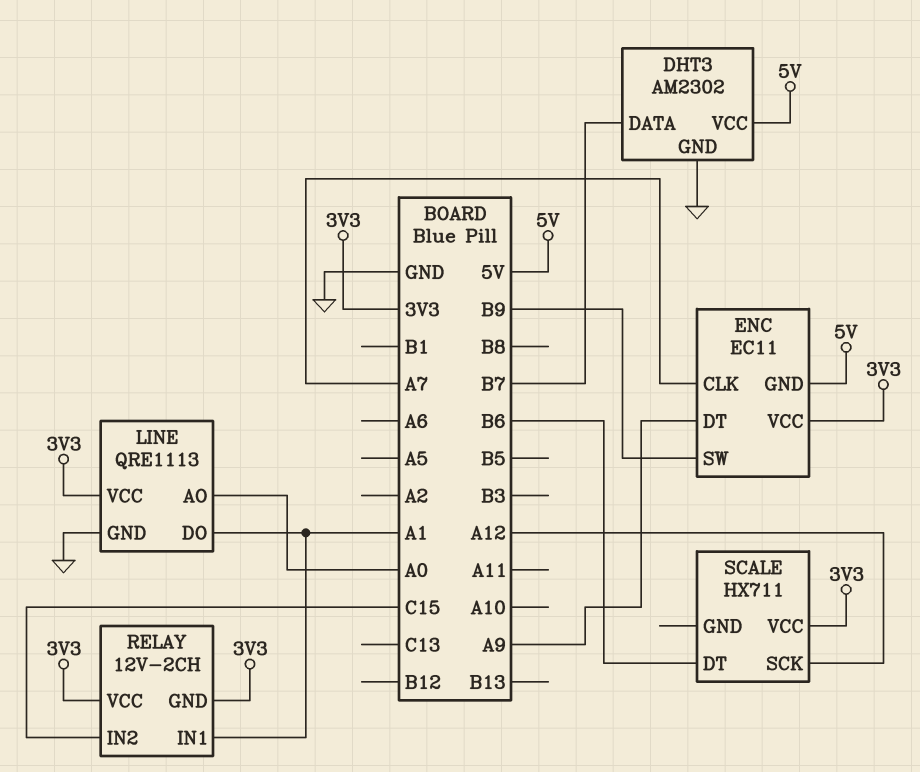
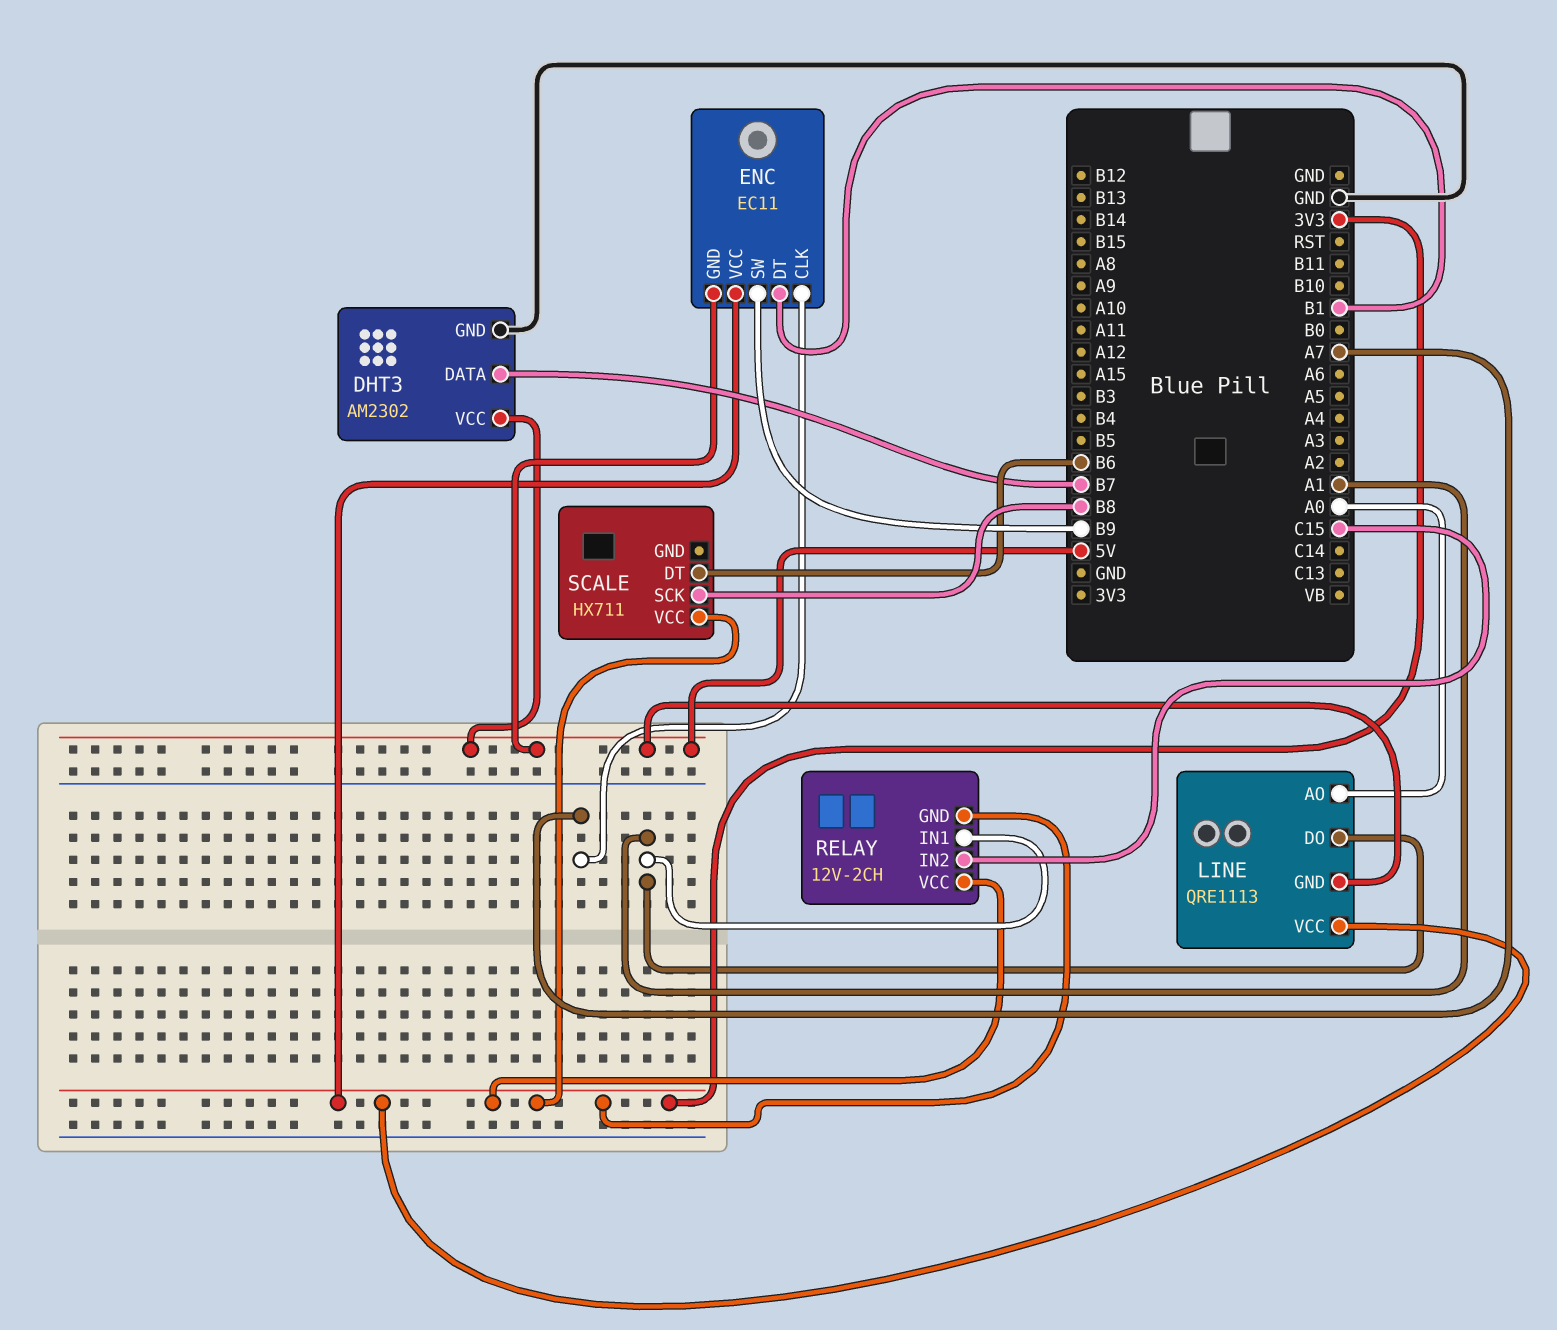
ENC pin DT: A9 -> B1
LINE pin GND: GND -> 5V
SCALE pin SCK: A12 -> B8

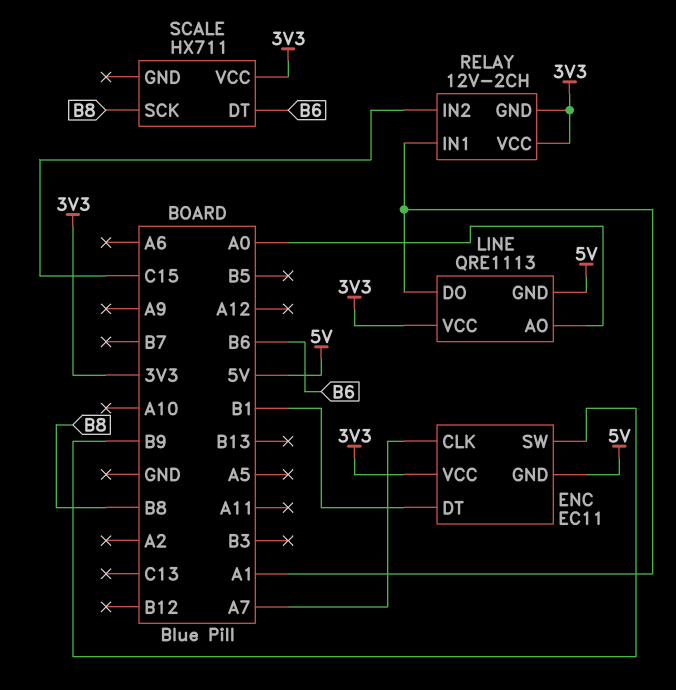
DHT3: AM2302 -> none
DHT3 pin DATA: B7 -> none
DHT3 pin GND: GND -> none
DHT3 pin VCC: 5V -> none

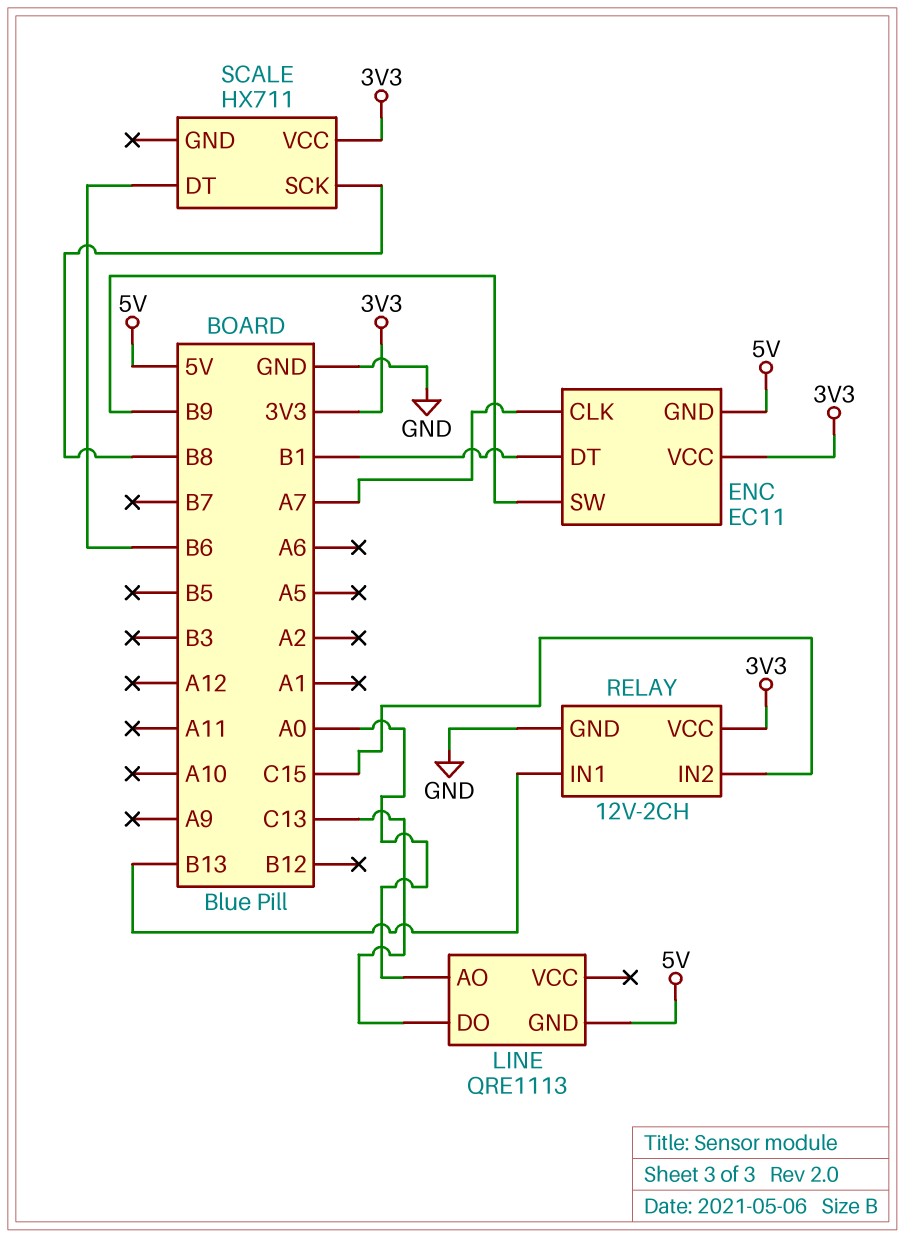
LINE pin DO: A1 -> C13
LINE pin VCC: 3V3 -> none
RELAY pin GND: 3V3 -> GND
RELAY pin IN1: A1 -> B13

